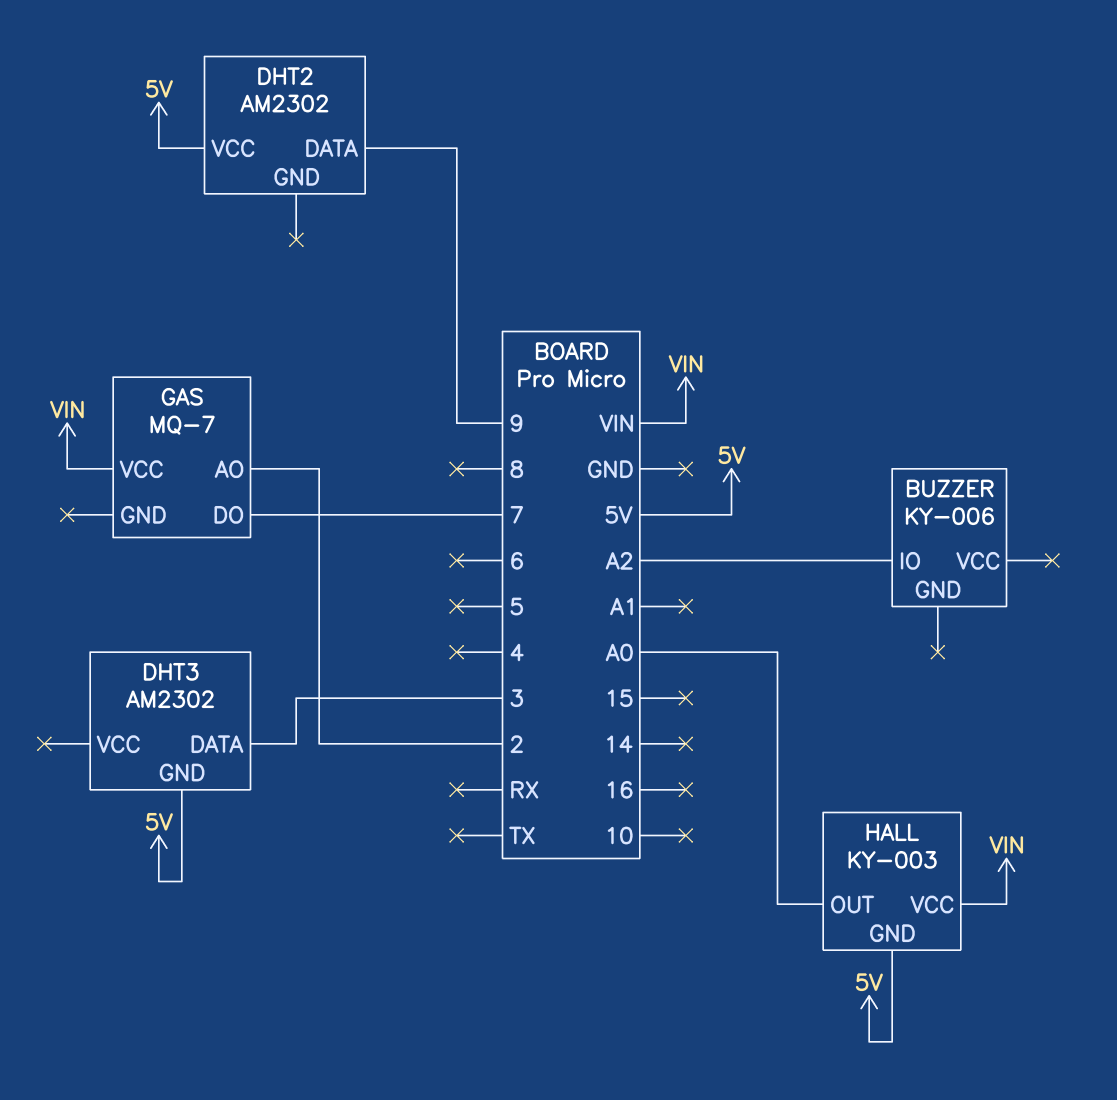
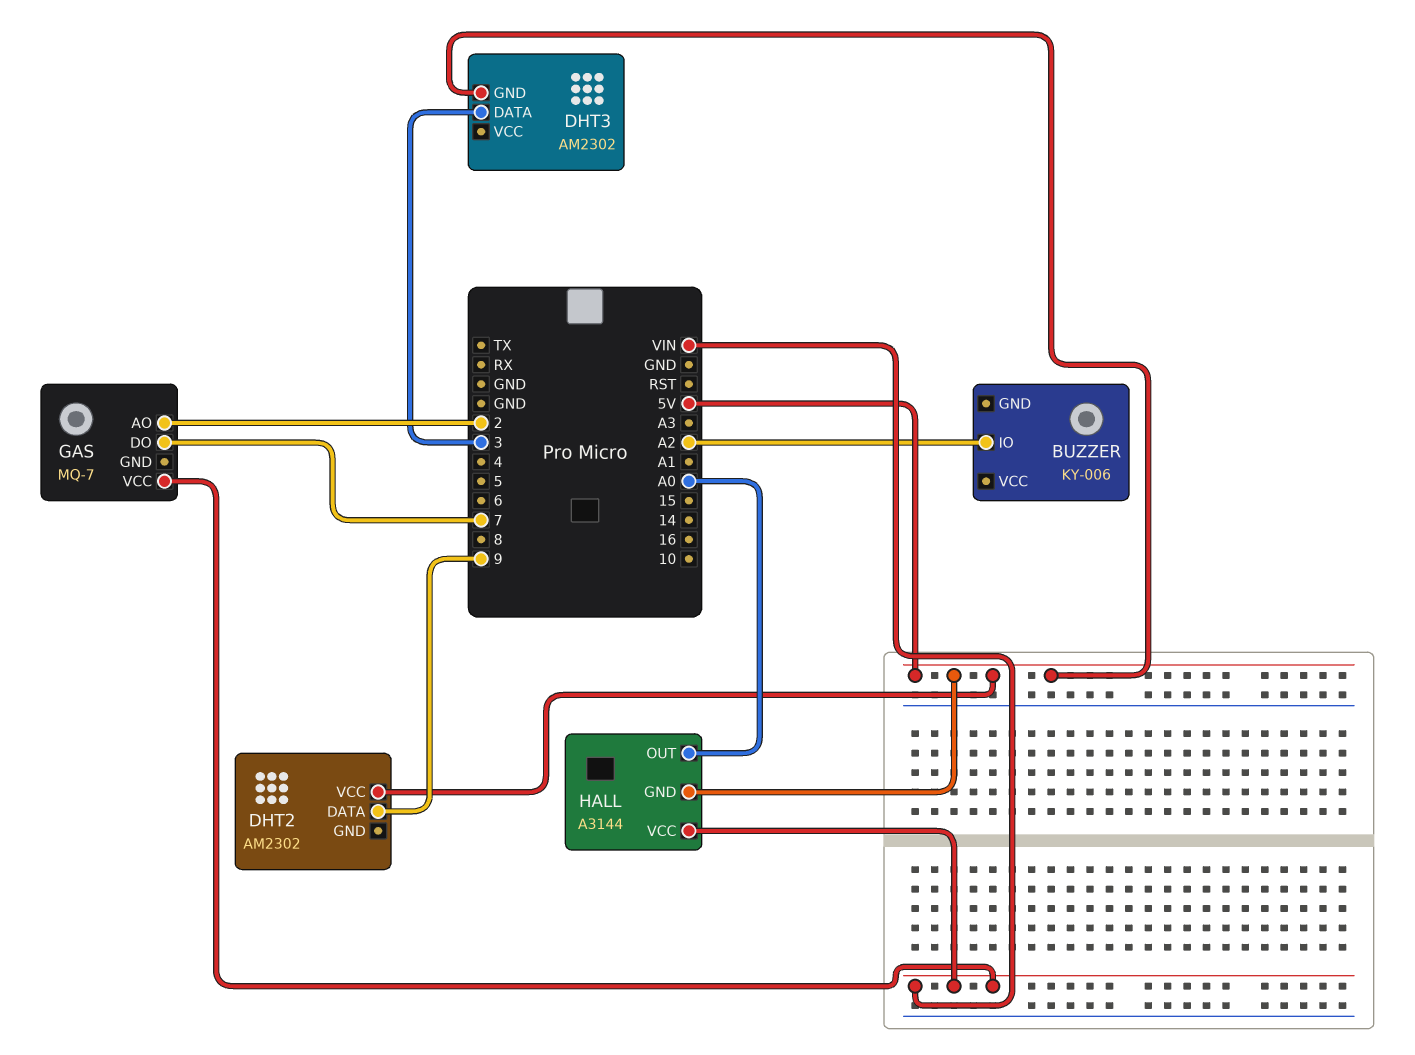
HALL: KY-003 -> A3144

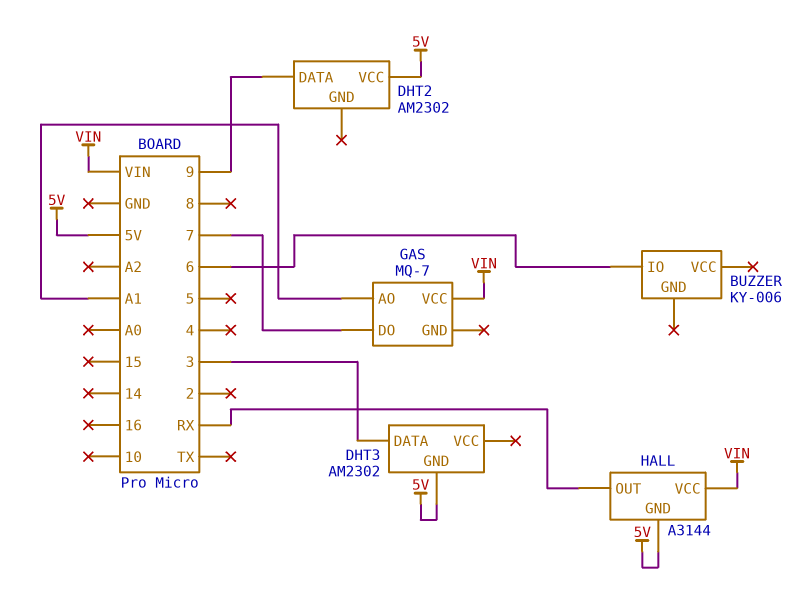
BUZZER pin IO: A2 -> 6
GAS pin AO: 2 -> A1
HALL pin OUT: A0 -> RX

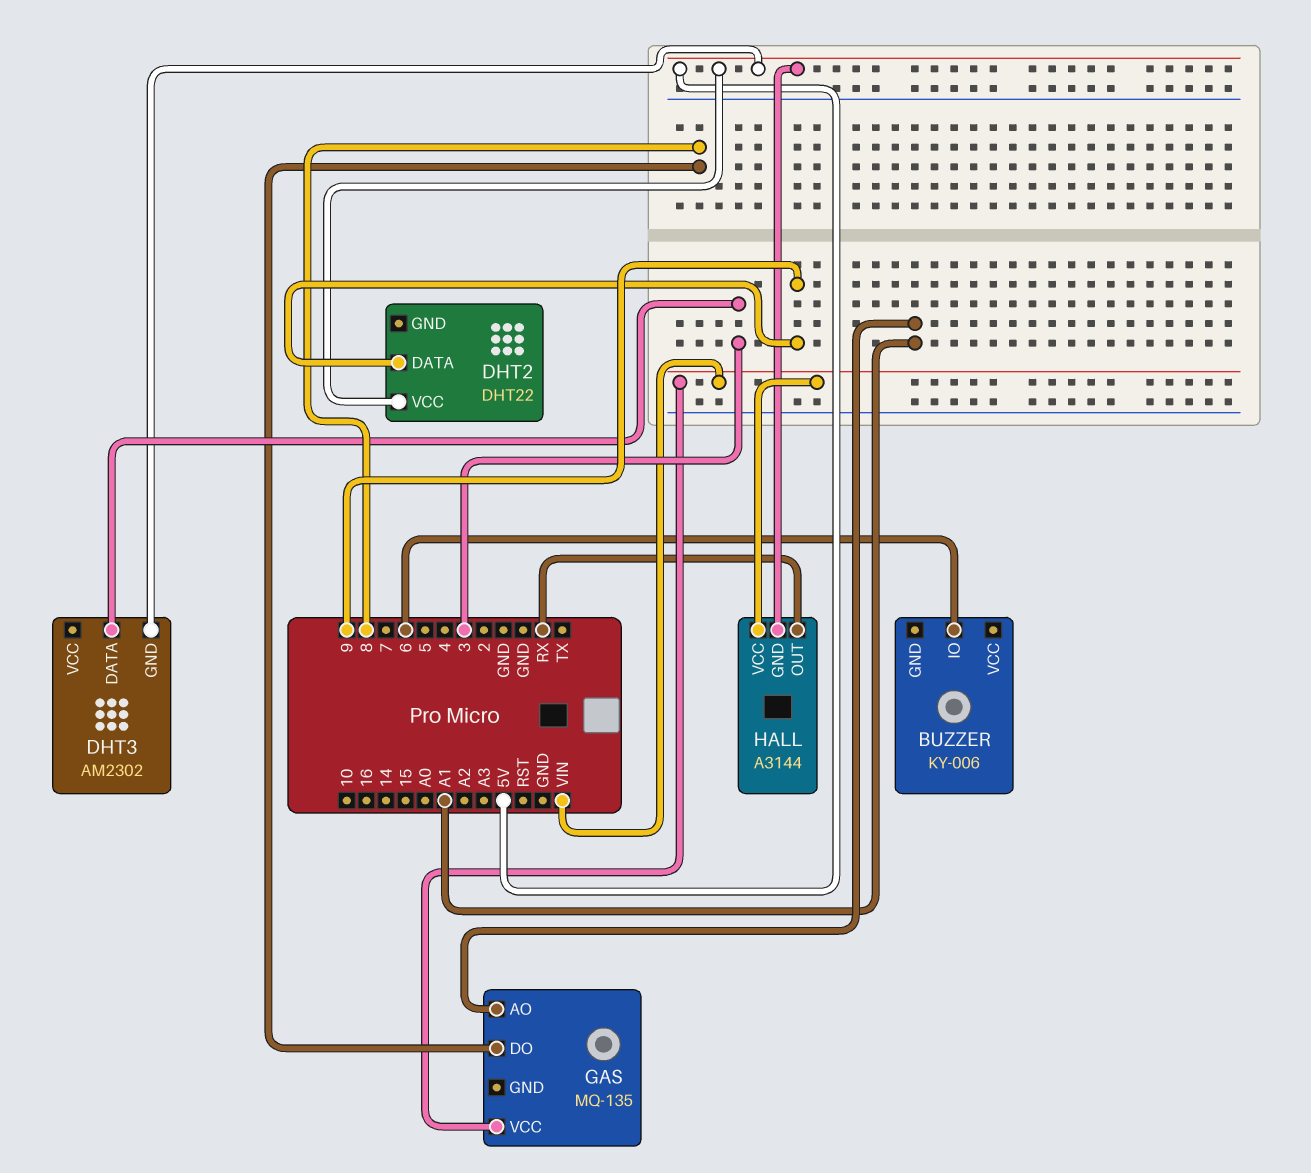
DHT2: AM2302 -> DHT22
GAS: MQ-7 -> MQ-135
GAS pin DO: 7 -> 8

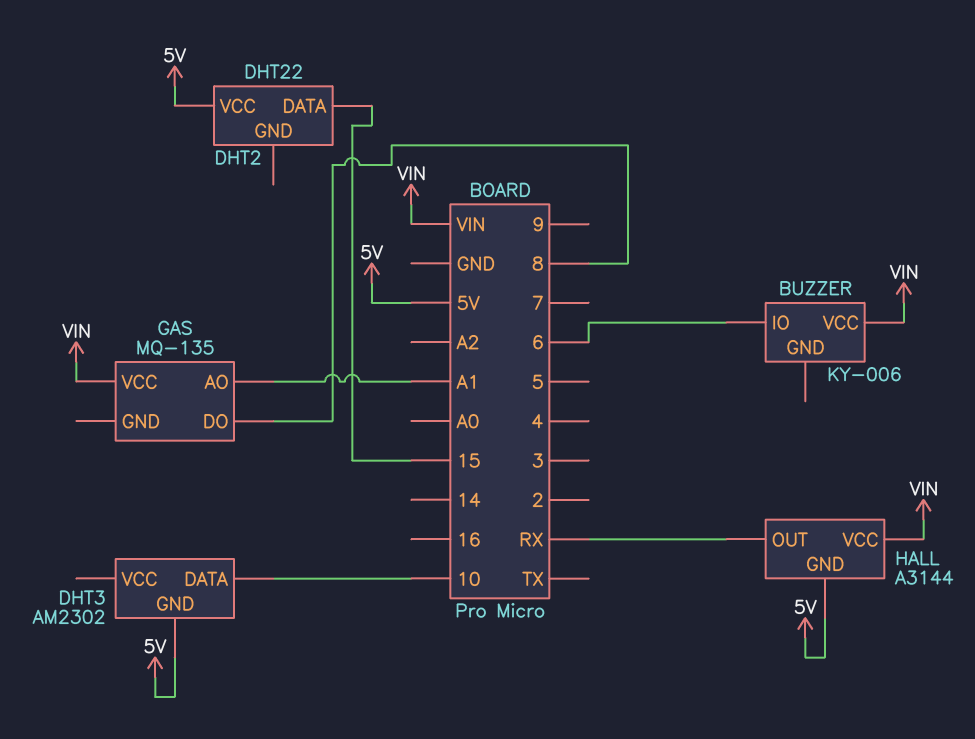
BUZZER pin VCC: none -> VIN
DHT2 pin DATA: 9 -> 15
DHT3 pin DATA: 3 -> 10

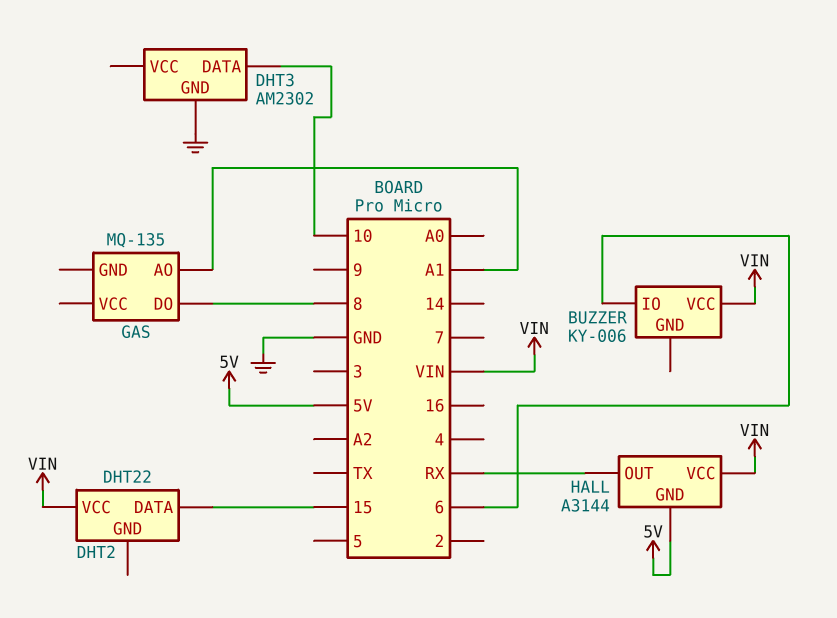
DHT2 pin VCC: 5V -> VIN
DHT3 pin GND: 5V -> GND
GAS pin VCC: VIN -> none

